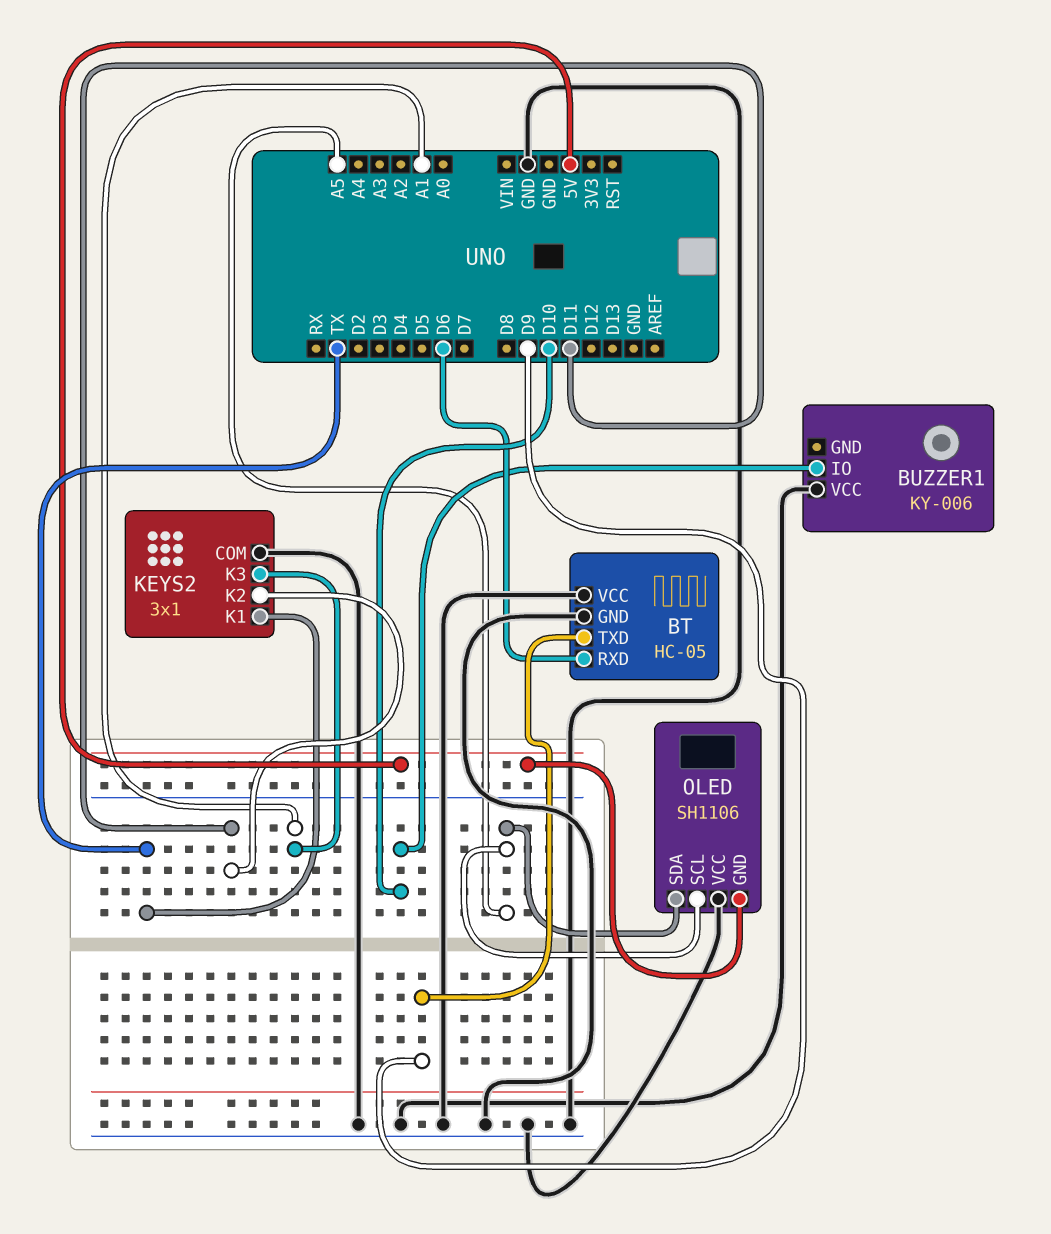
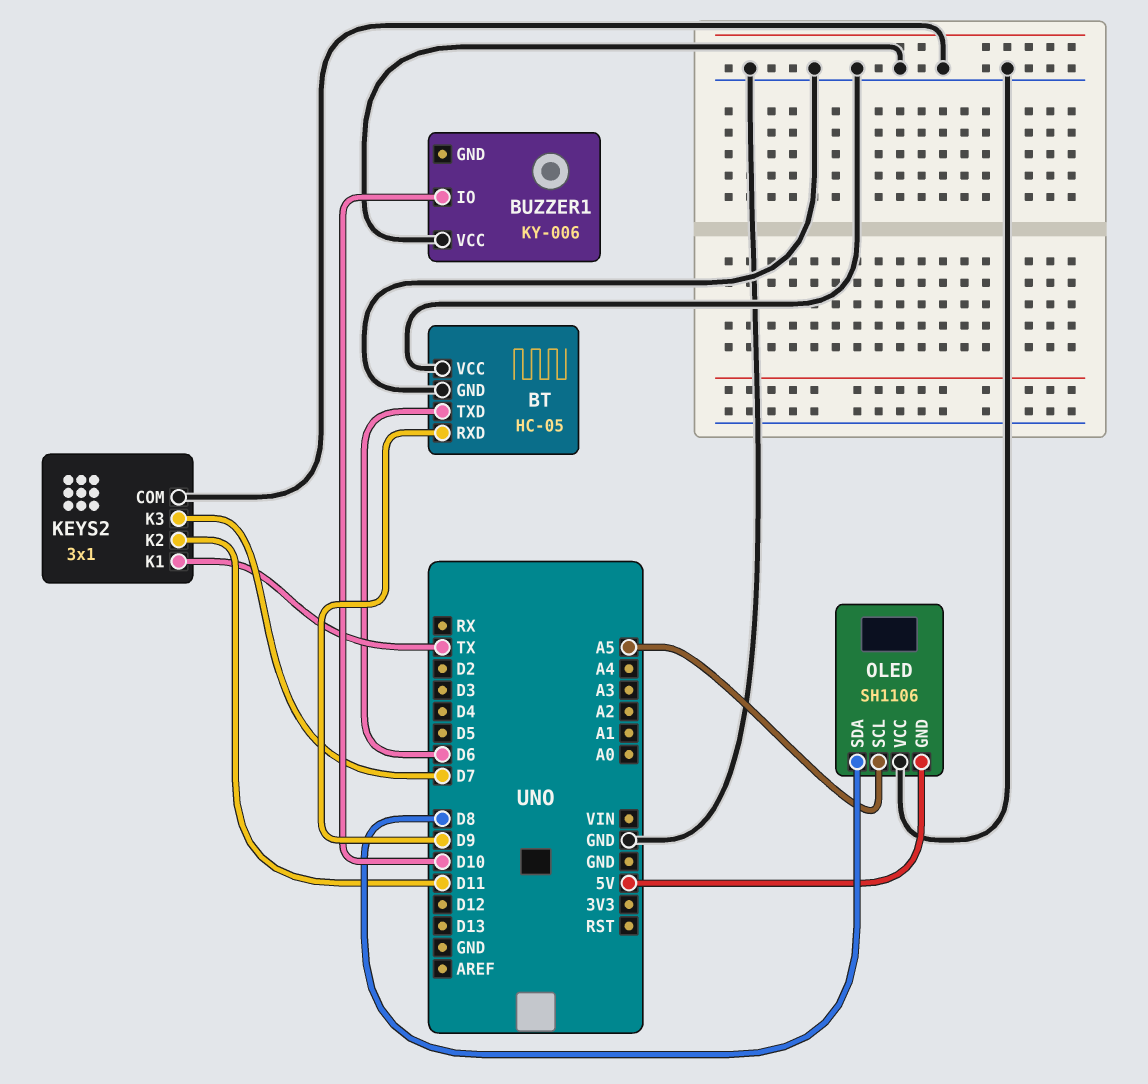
BT pin RXD: D6 -> D9
BT pin TXD: D9 -> D6
KEYS2 pin K3: A1 -> D7
OLED pin SDA: A5 -> D8

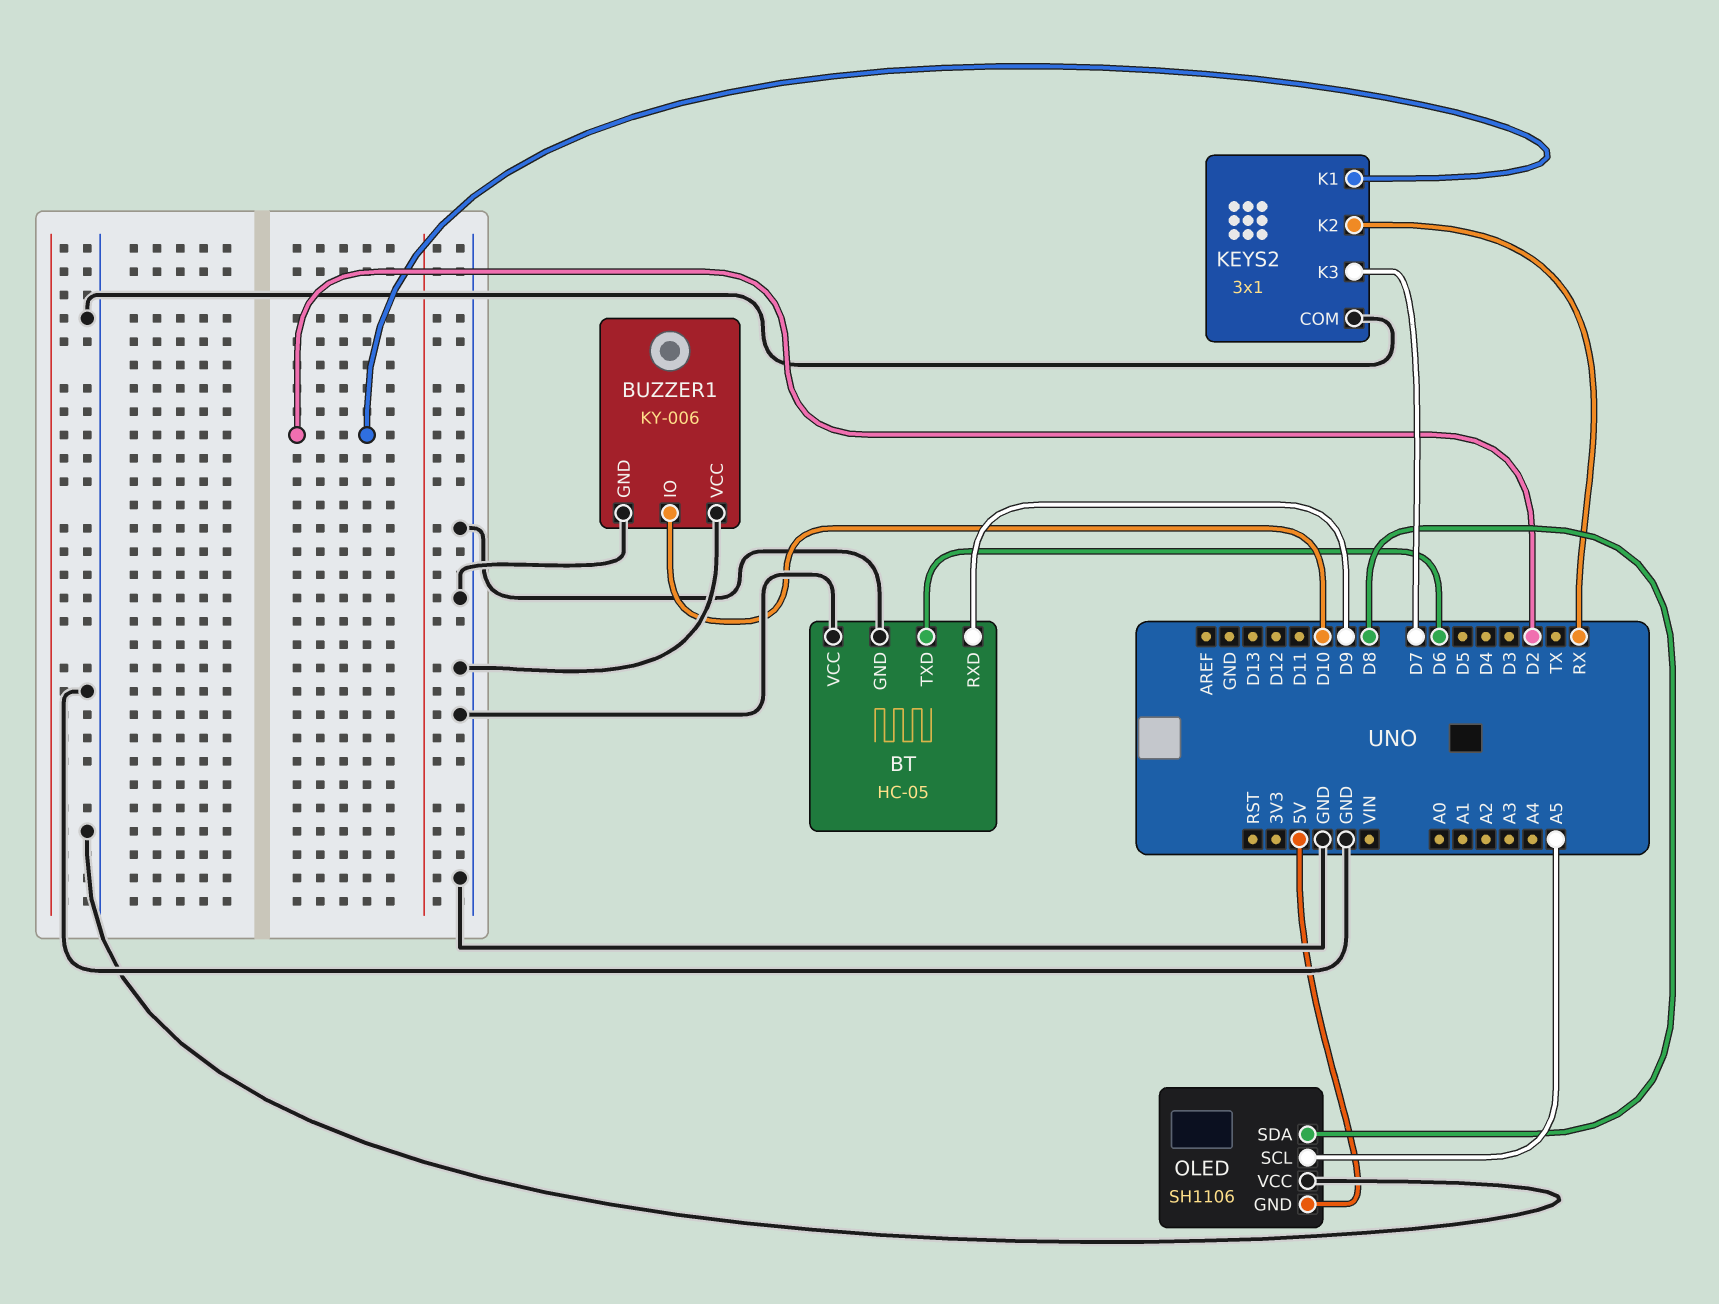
BUZZER1 pin GND: none -> GND
KEYS2 pin K1: TX -> D2
KEYS2 pin K2: D11 -> RX

